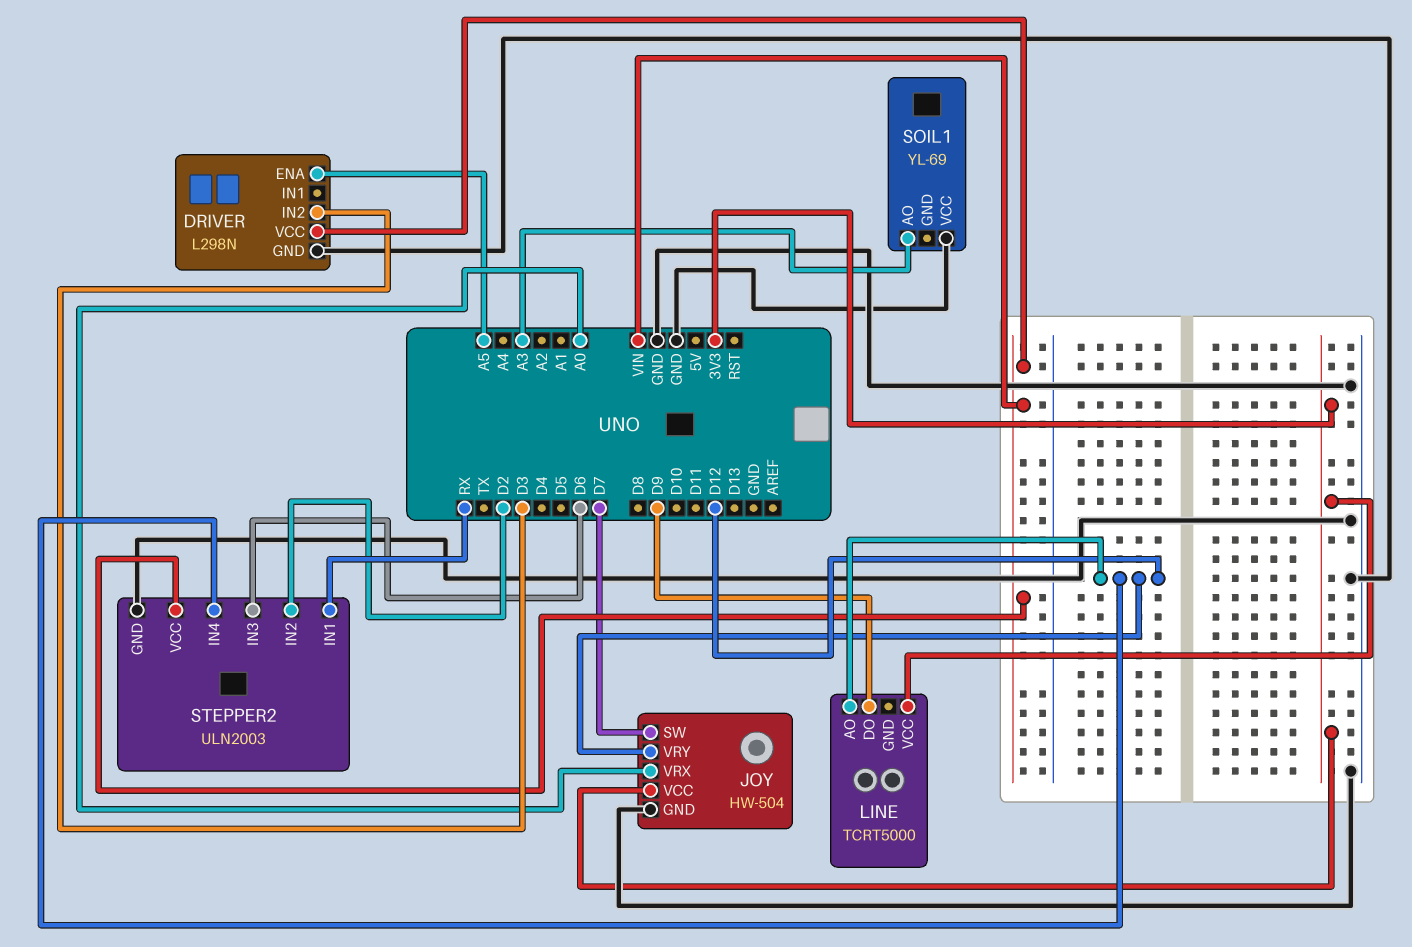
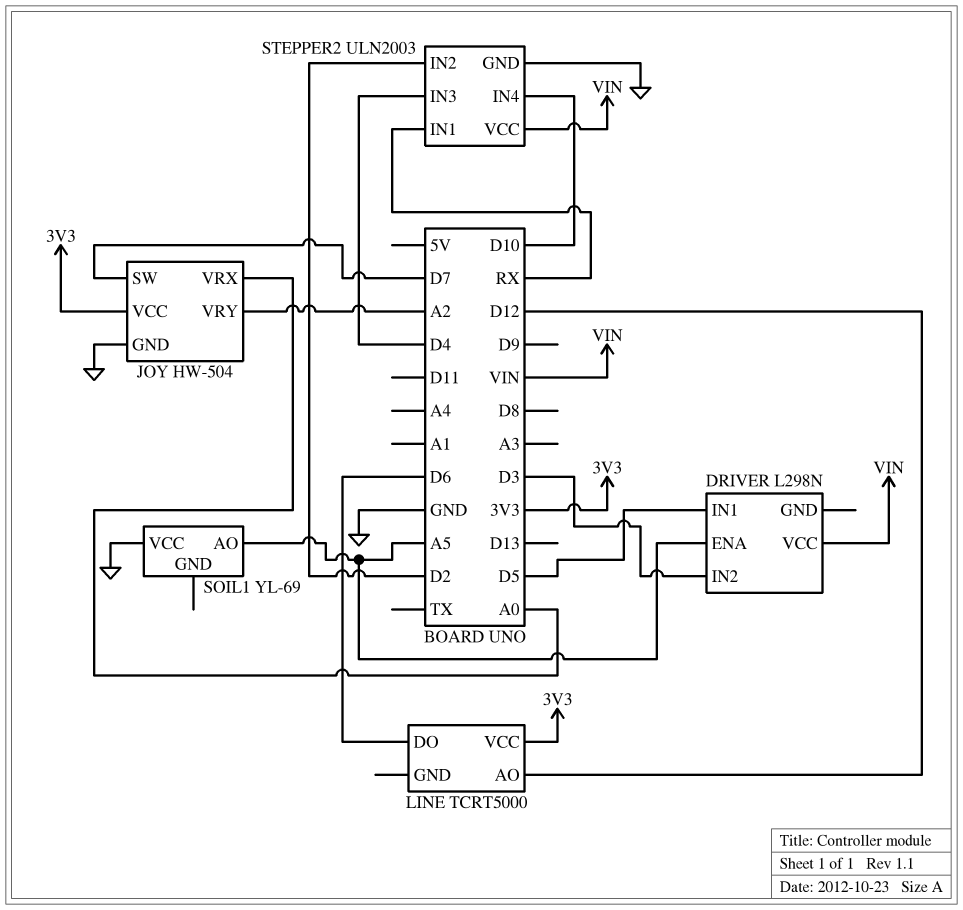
DRIVER pin GND: GND -> none
DRIVER pin IN1: none -> D5
JOY pin VRY: D12 -> A2
LINE pin DO: D9 -> D6
SOIL1 pin AO: A3 -> A5
STEPPER2 pin IN3: D6 -> D4
STEPPER2 pin IN4: D12 -> D10

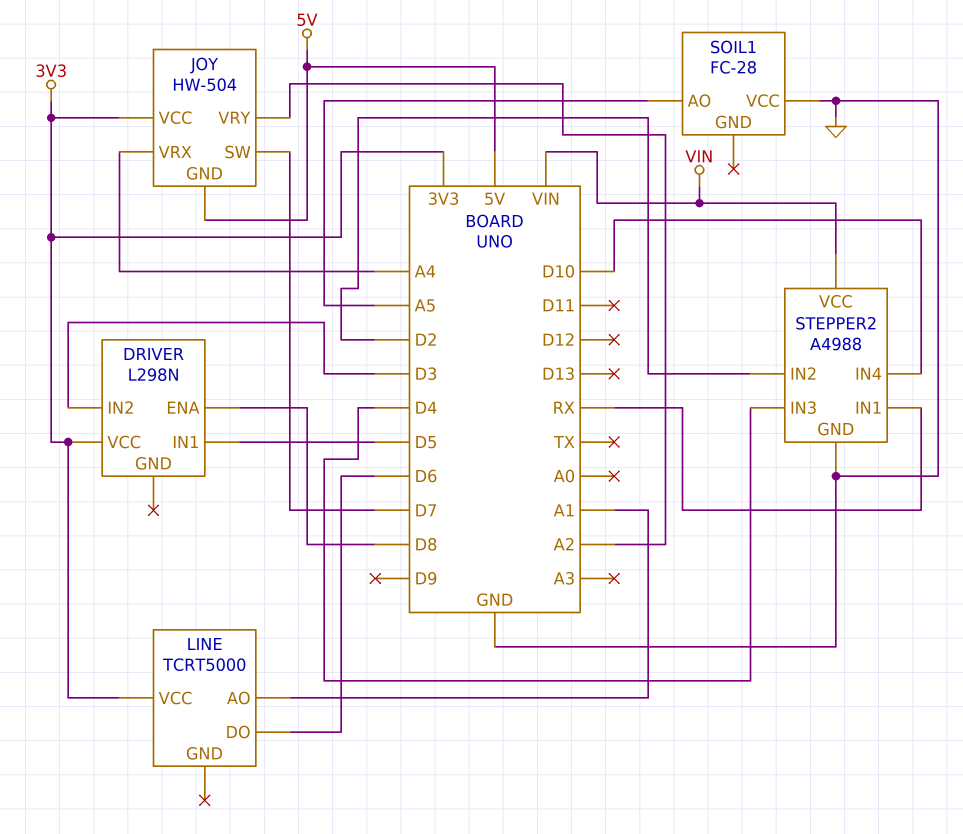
DRIVER pin ENA: A5 -> D8
DRIVER pin VCC: VIN -> 3V3
JOY pin GND: GND -> 5V
JOY pin VRX: A0 -> A4
LINE pin AO: D12 -> A1
SOIL1: YL-69 -> FC-28
STEPPER2: ULN2003 -> A4988

